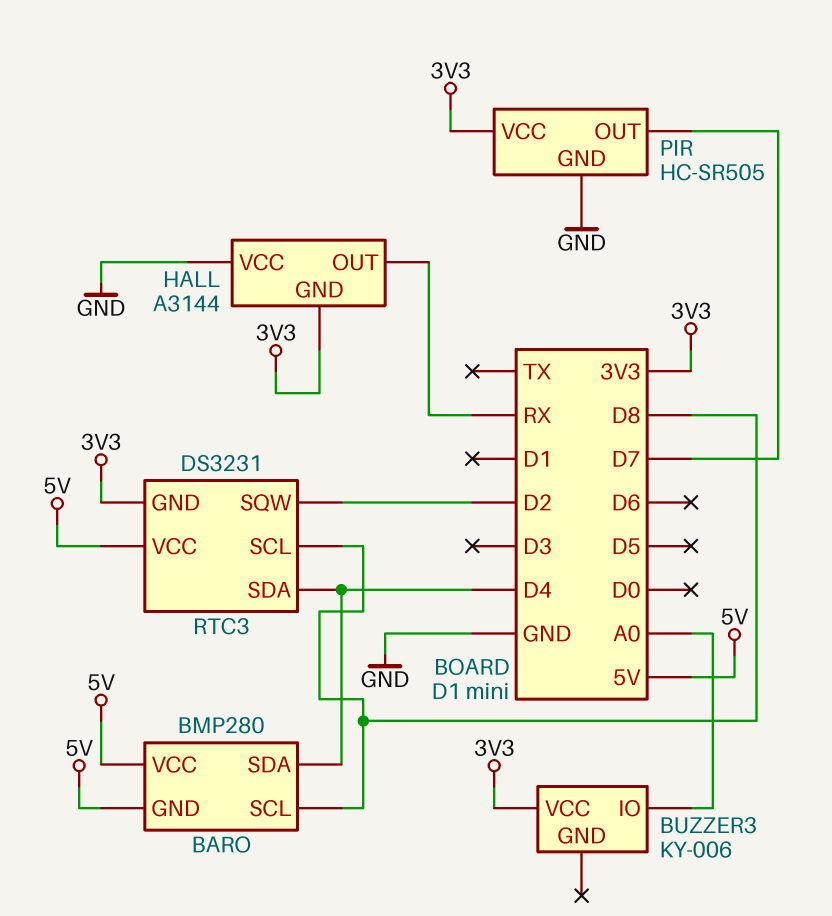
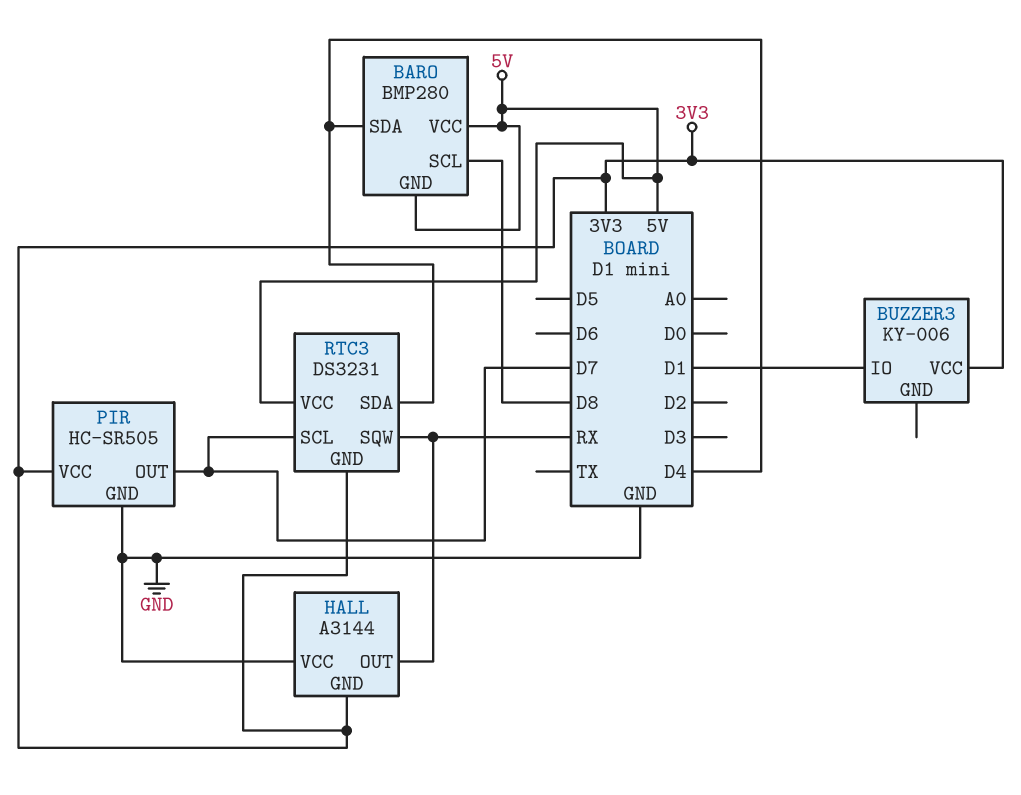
BUZZER3 pin IO: A0 -> D1
RTC3 pin SCL: D8 -> D7
RTC3 pin SQW: D2 -> RX

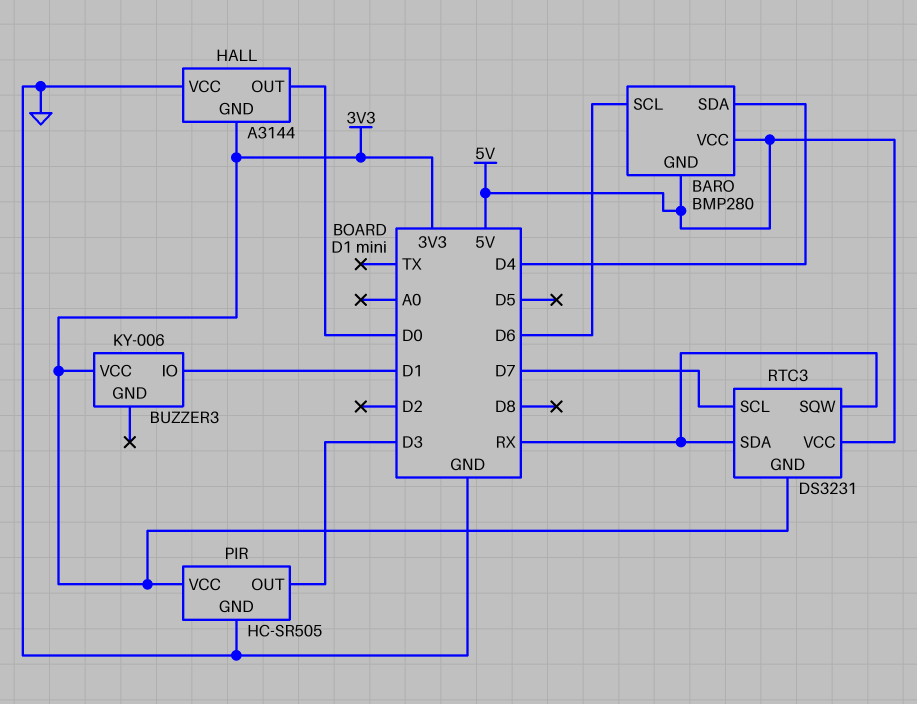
BARO pin SCL: D8 -> D6
HALL pin OUT: RX -> D0
PIR pin OUT: D7 -> D3
RTC3 pin SDA: D4 -> RX

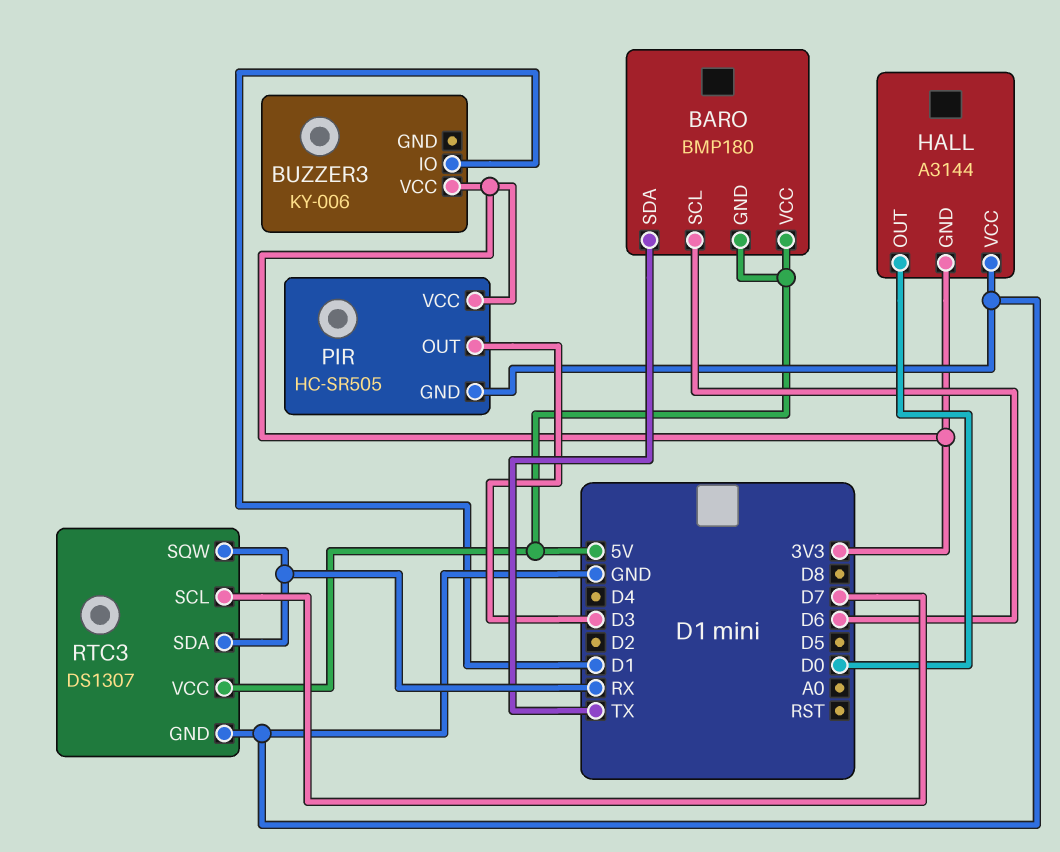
BARO: BMP280 -> BMP180
BARO pin SDA: D4 -> TX
RTC3: DS3231 -> DS1307
RTC3 pin GND: 3V3 -> GND

